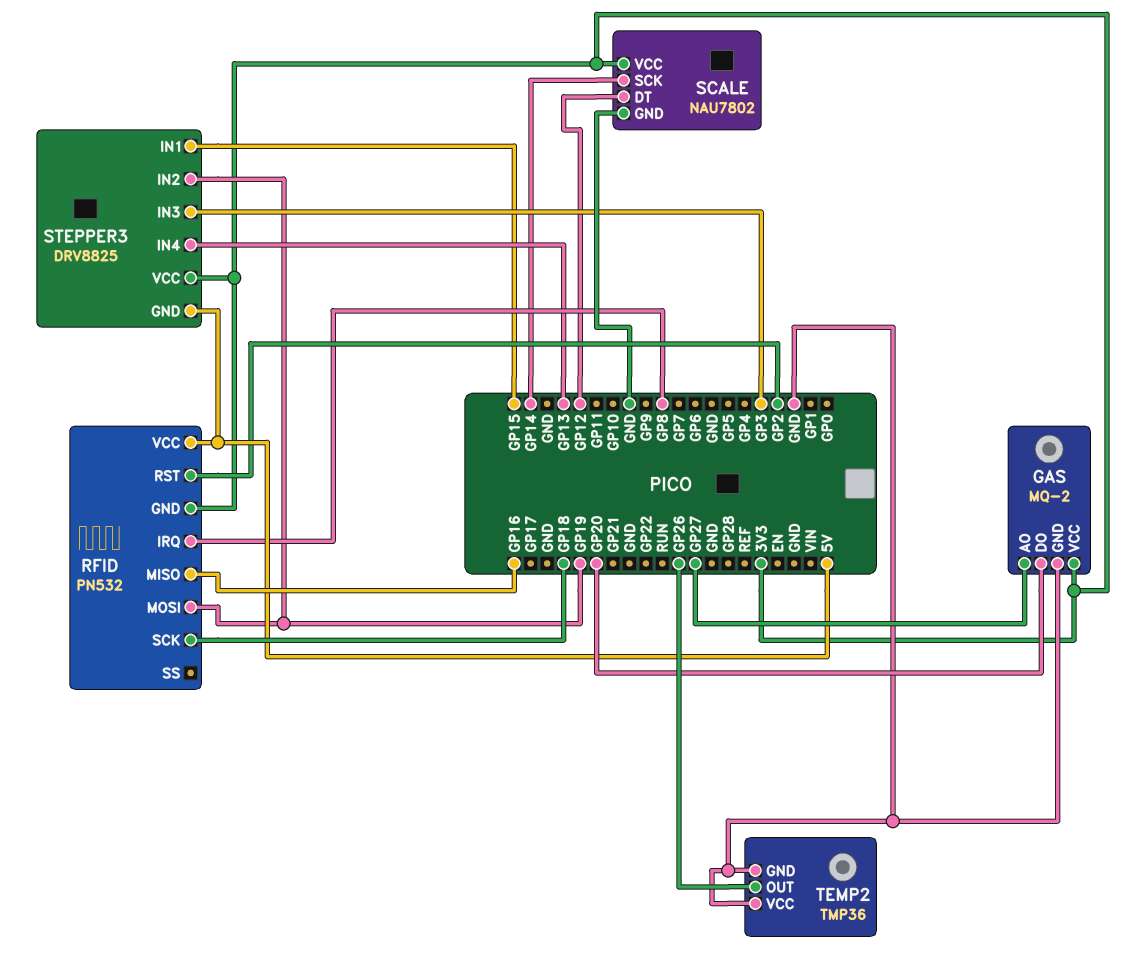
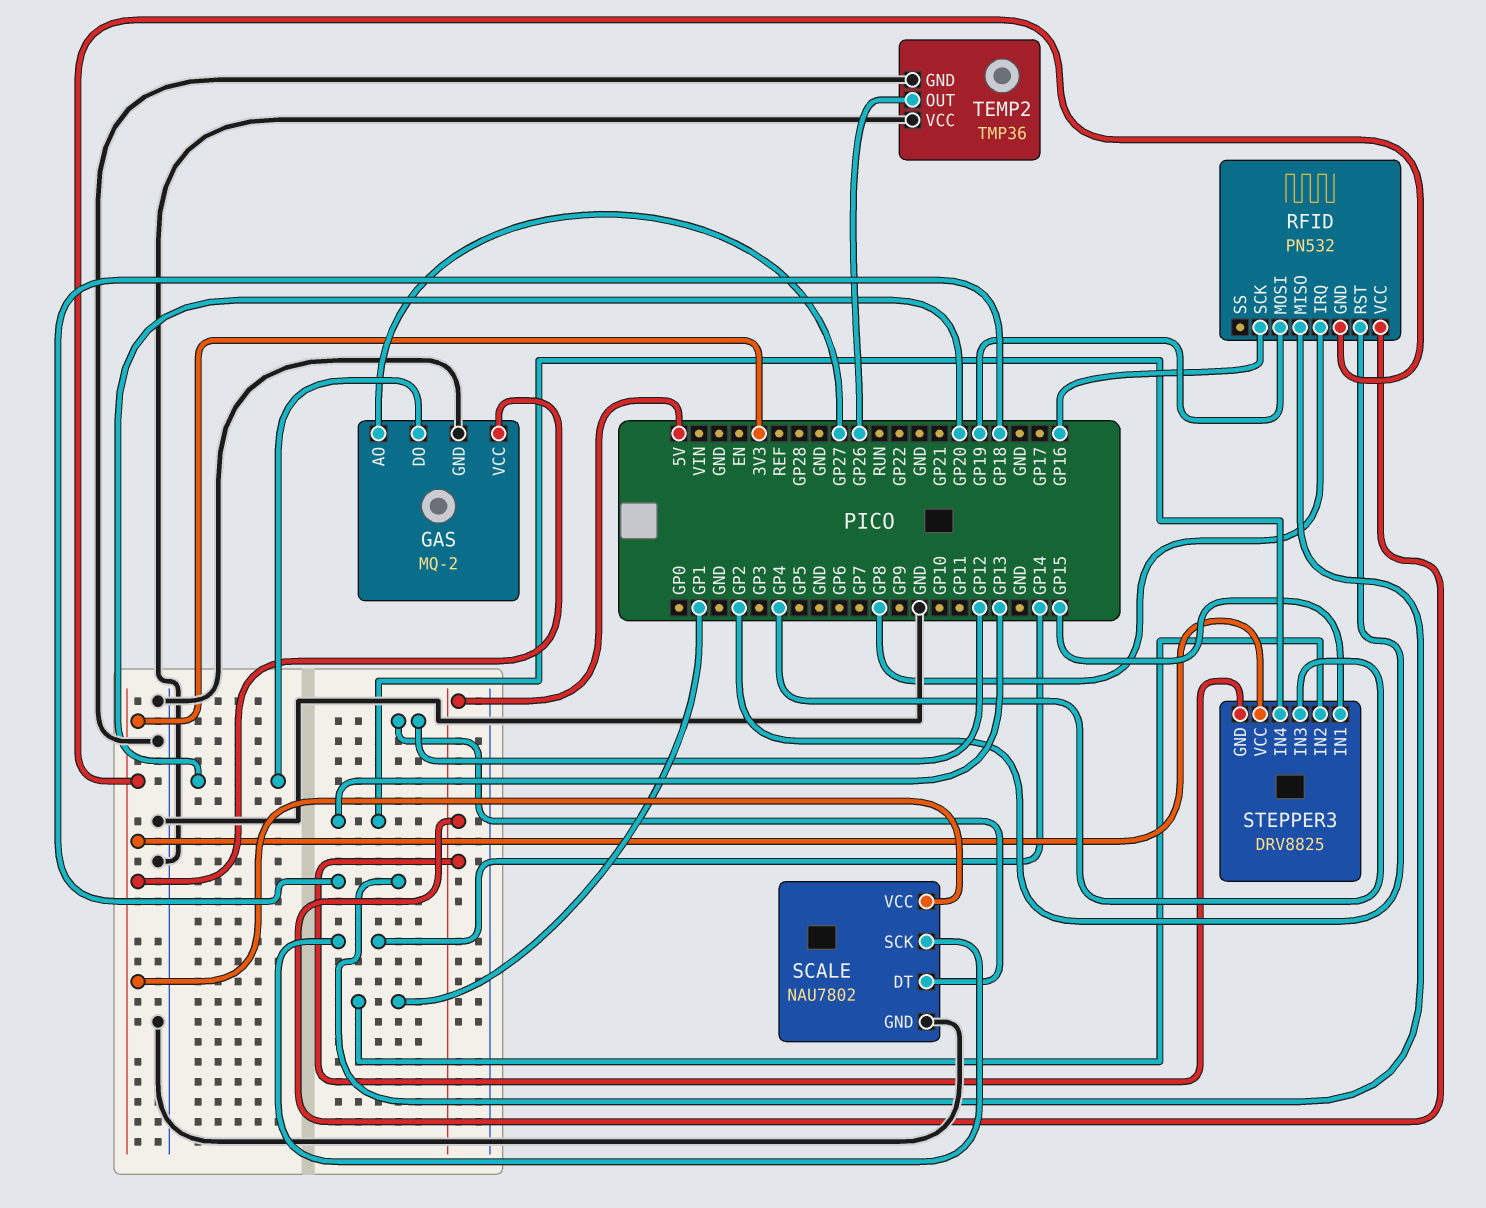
RFID pin MISO: GP16 -> GP18
RFID pin SCK: GP18 -> GP16
STEPPER3 pin IN2: GP19 -> GP1
STEPPER3 pin IN3: GP3 -> GP4

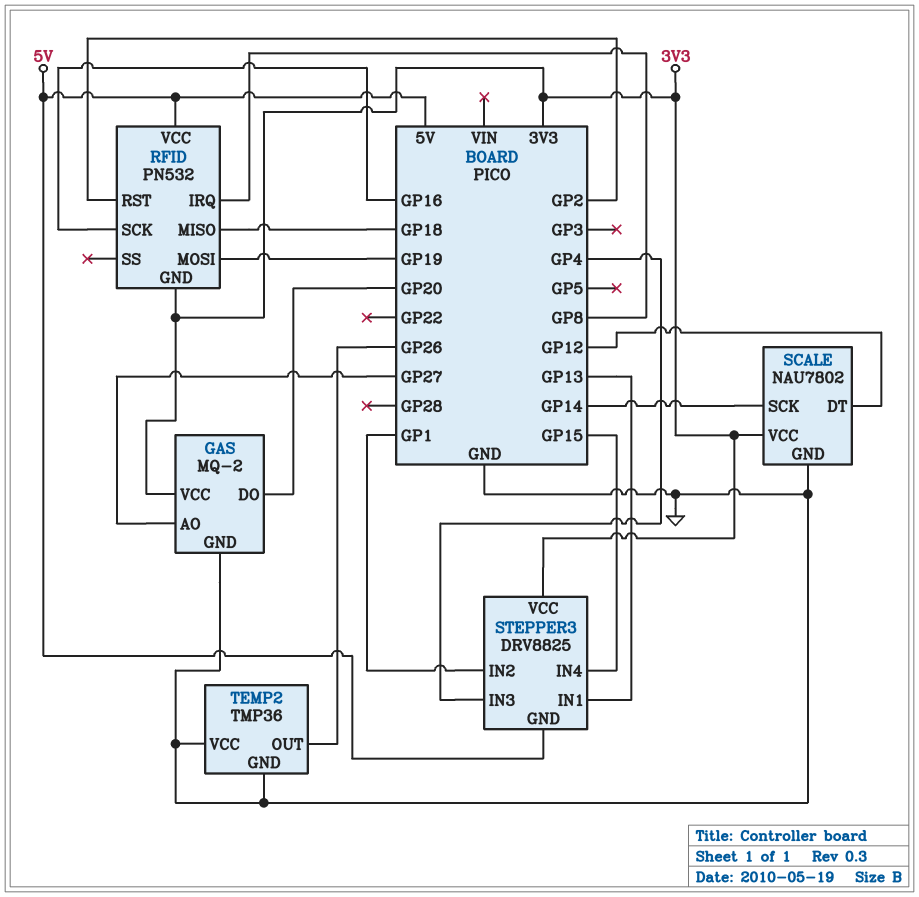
STEPPER3 pin IN1: GP15 -> GP13
STEPPER3 pin IN4: GP13 -> GP15

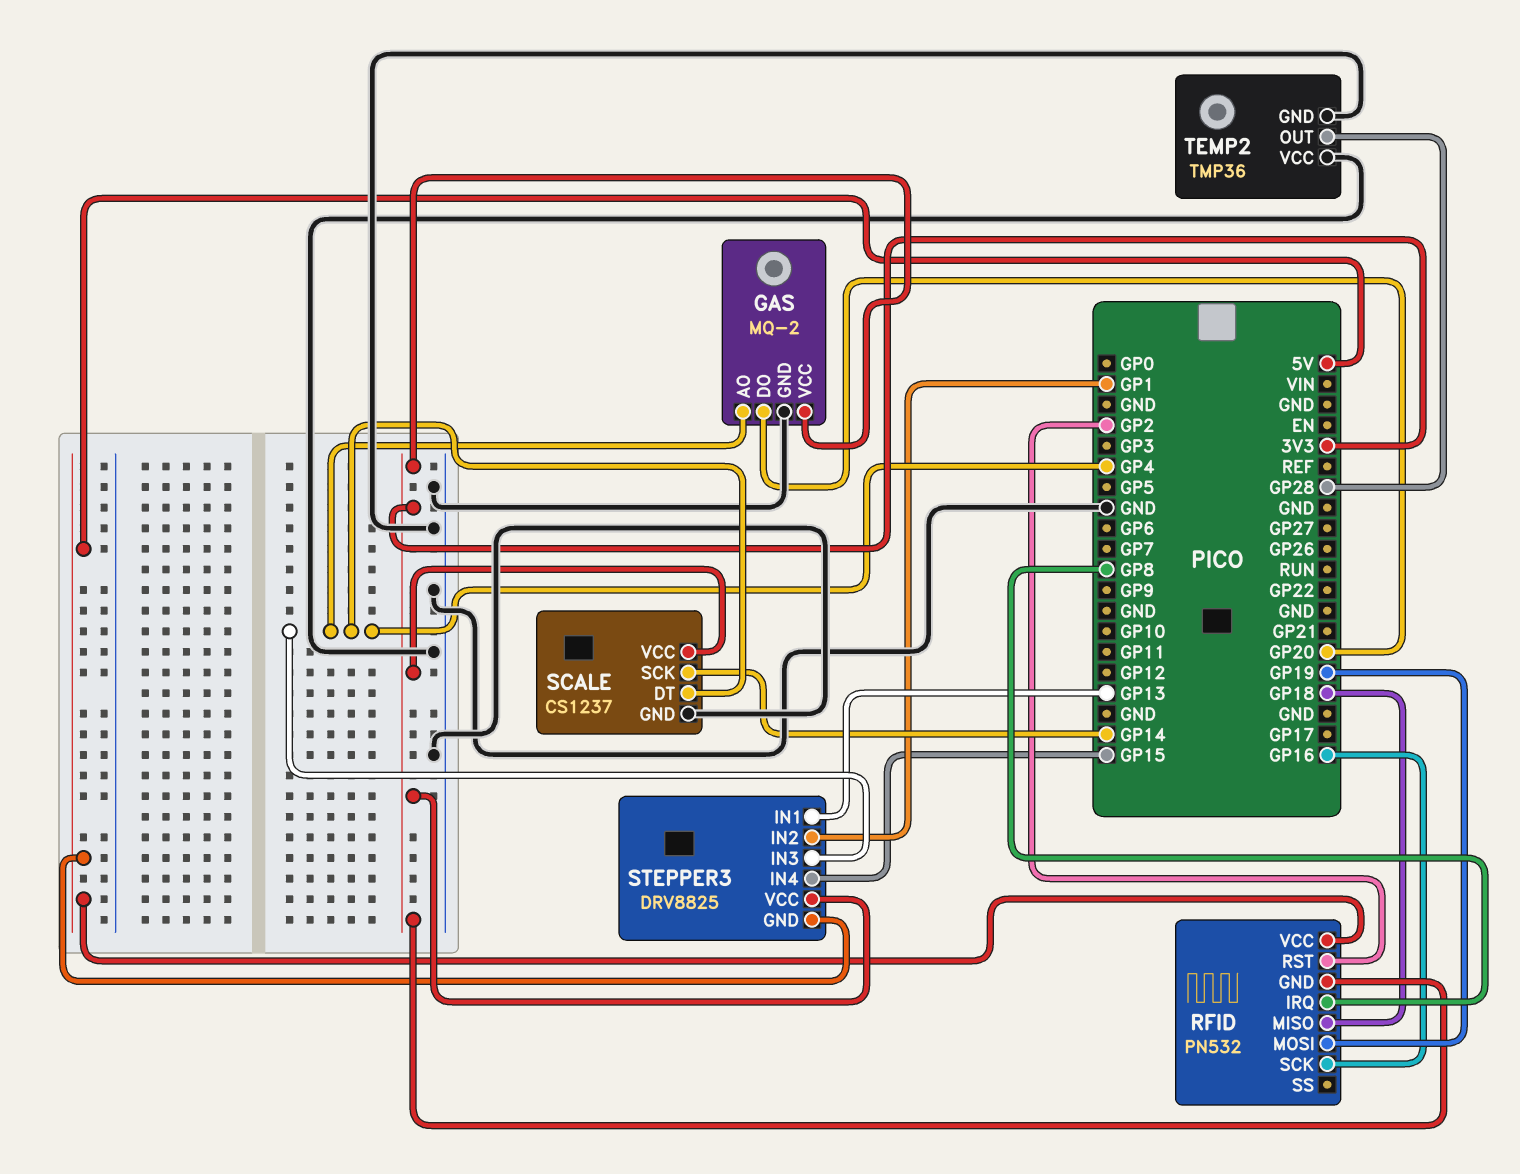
GAS pin AO: GP27 -> GP4
SCALE: NAU7802 -> CS1237
SCALE pin DT: GP12 -> GP4
TEMP2 pin OUT: GP26 -> GP28

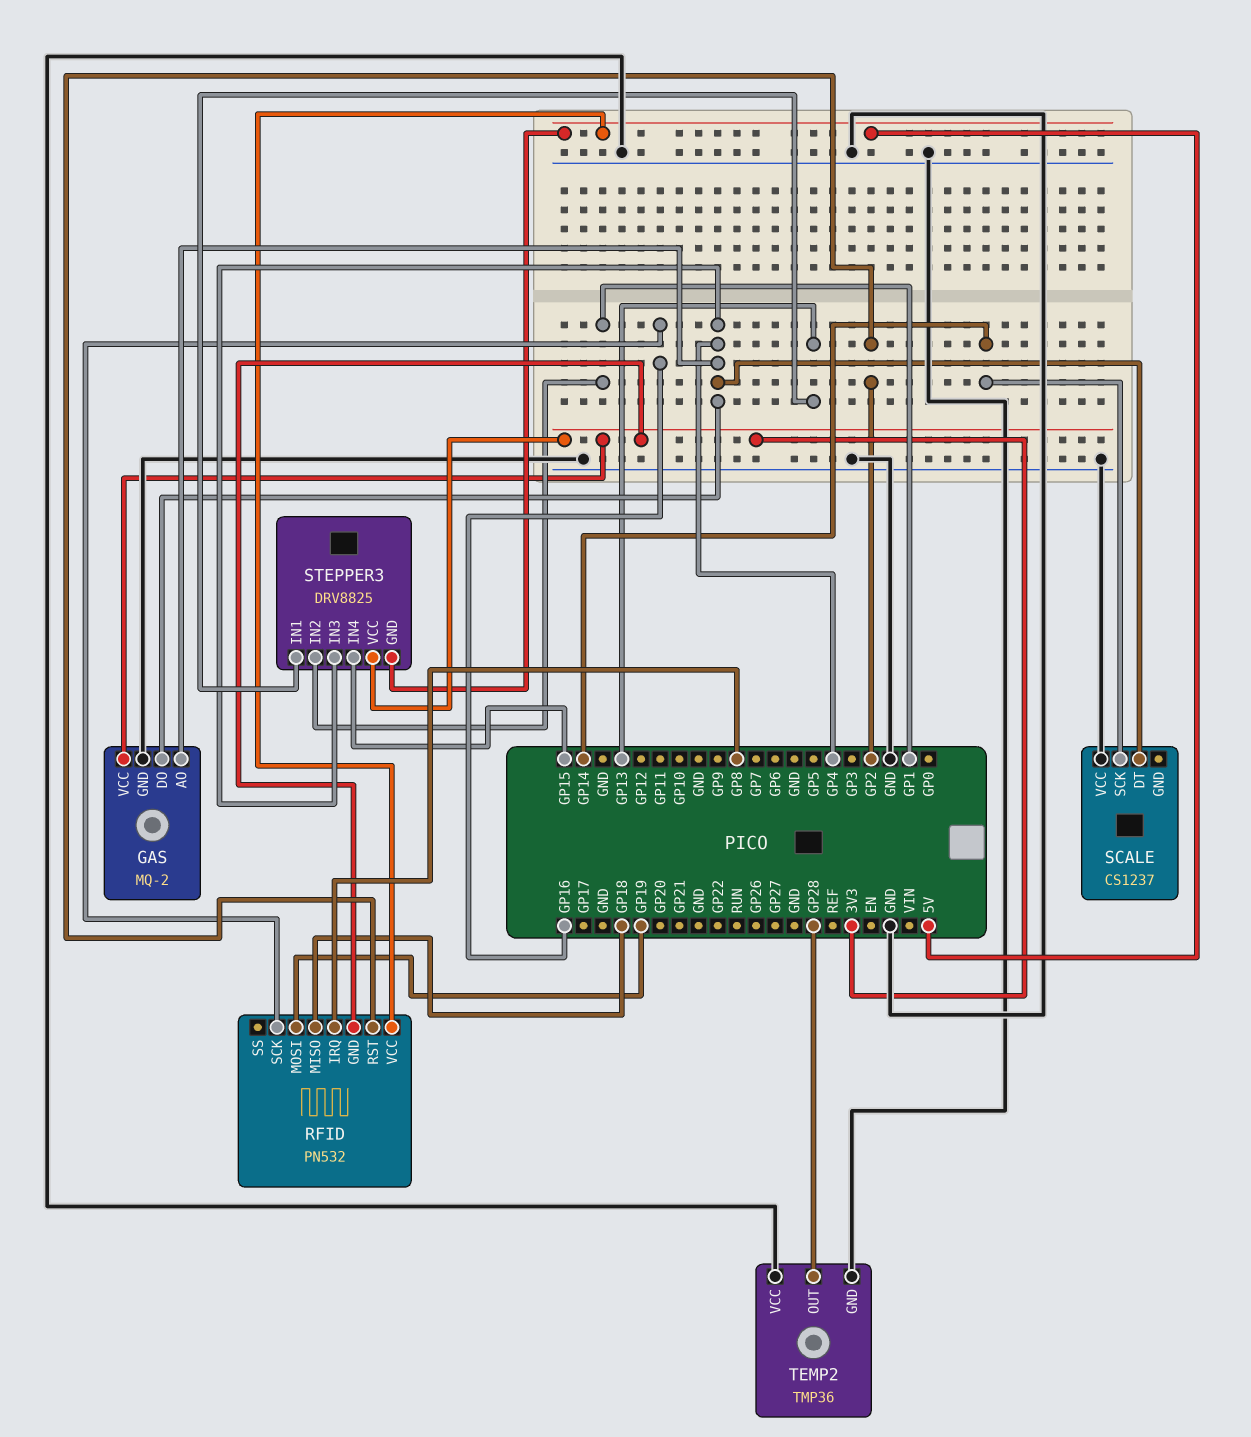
GAS pin DO: GP20 -> GP4
SCALE pin GND: GND -> none
SCALE pin VCC: 3V3 -> GND

